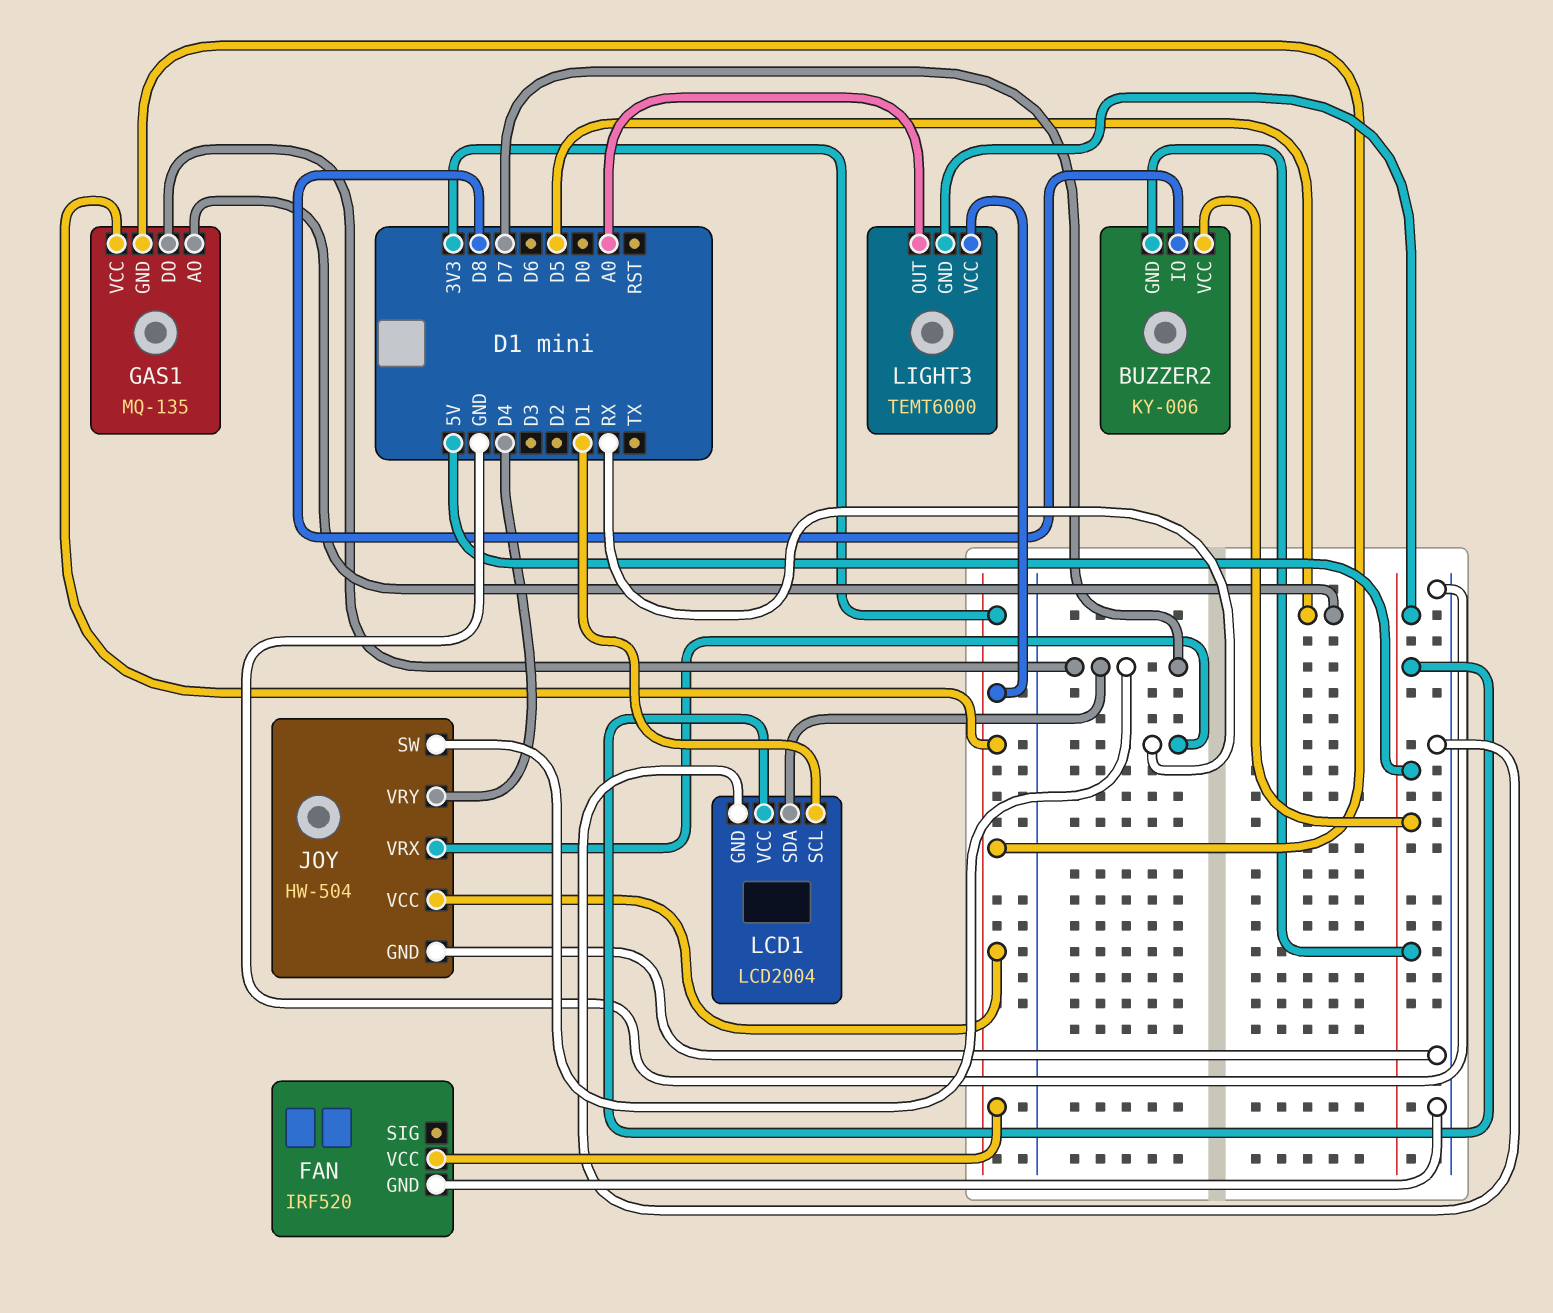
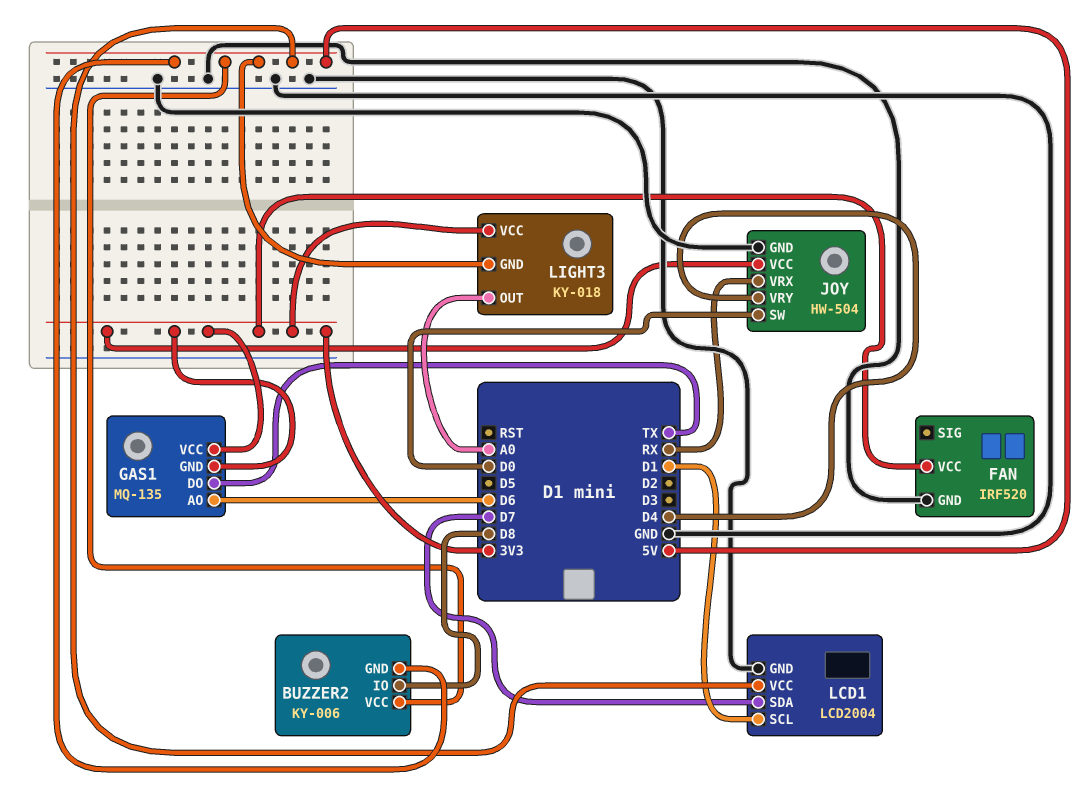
GAS1 pin AO: D5 -> D6
GAS1 pin DO: D7 -> TX
JOY pin SW: D7 -> D0
LIGHT3: TEMT6000 -> KY-018

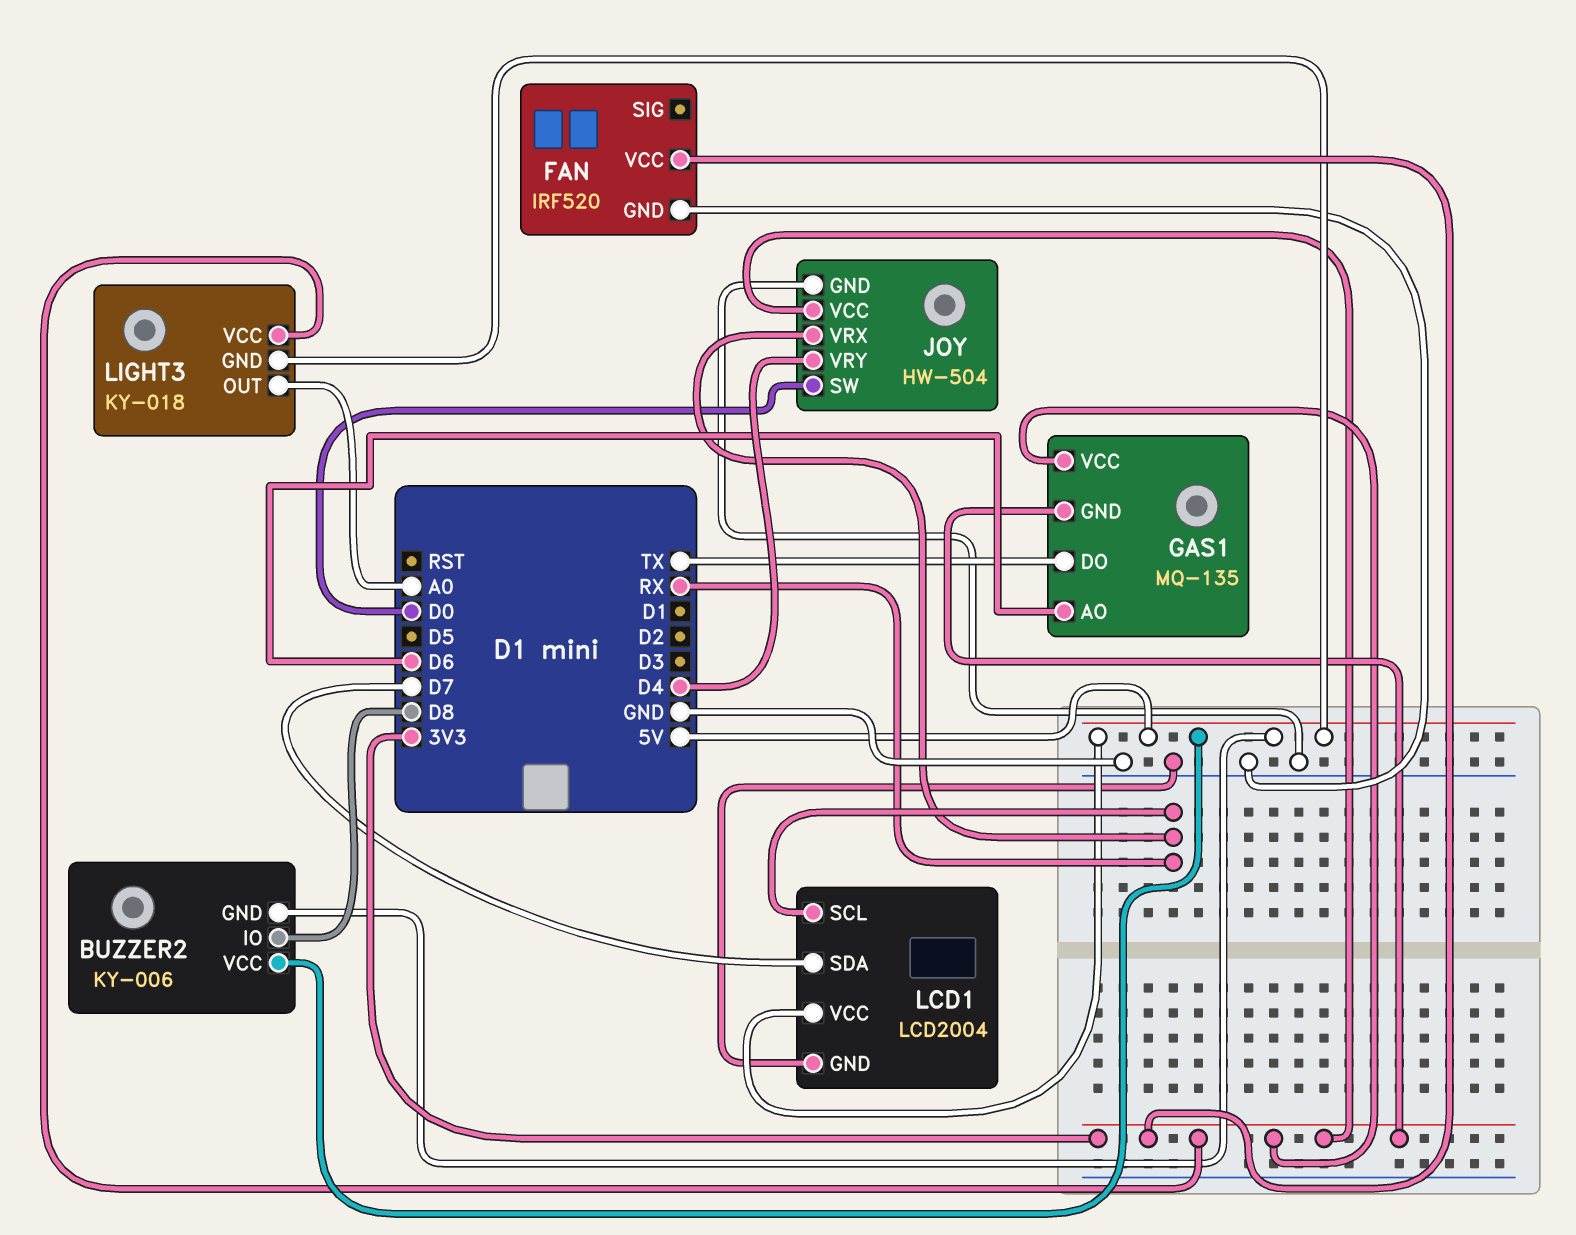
LCD1 pin SCL: D1 -> RX

